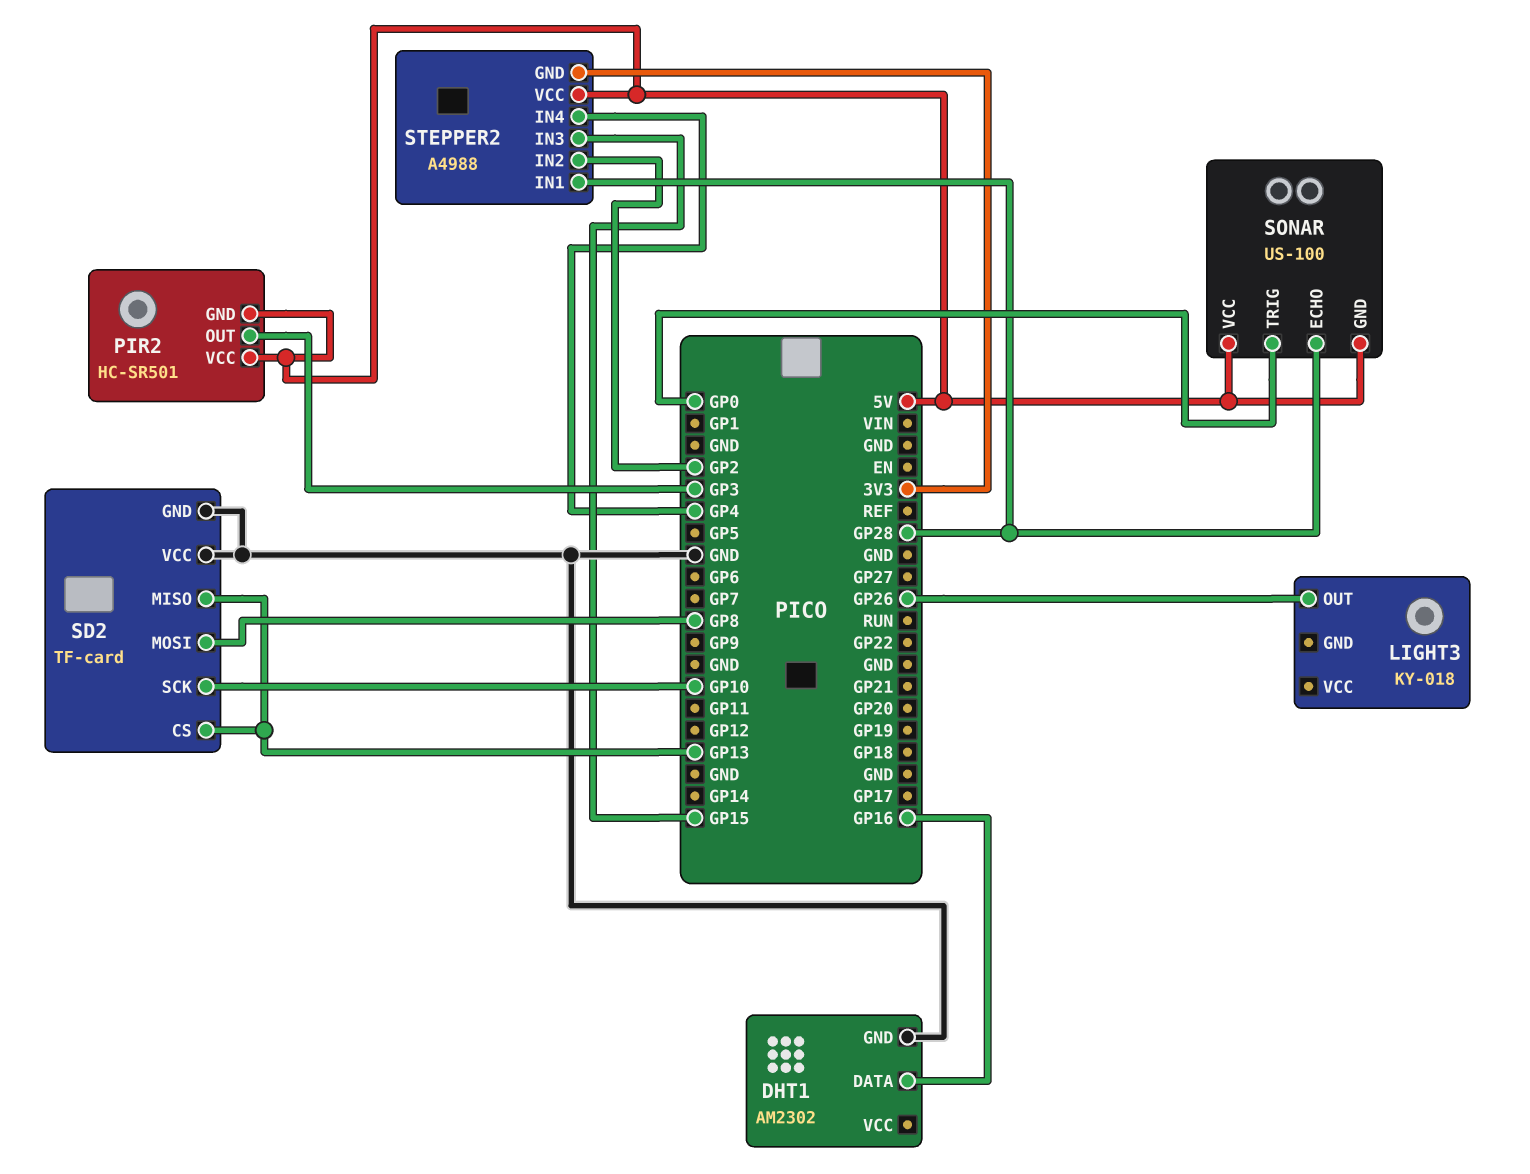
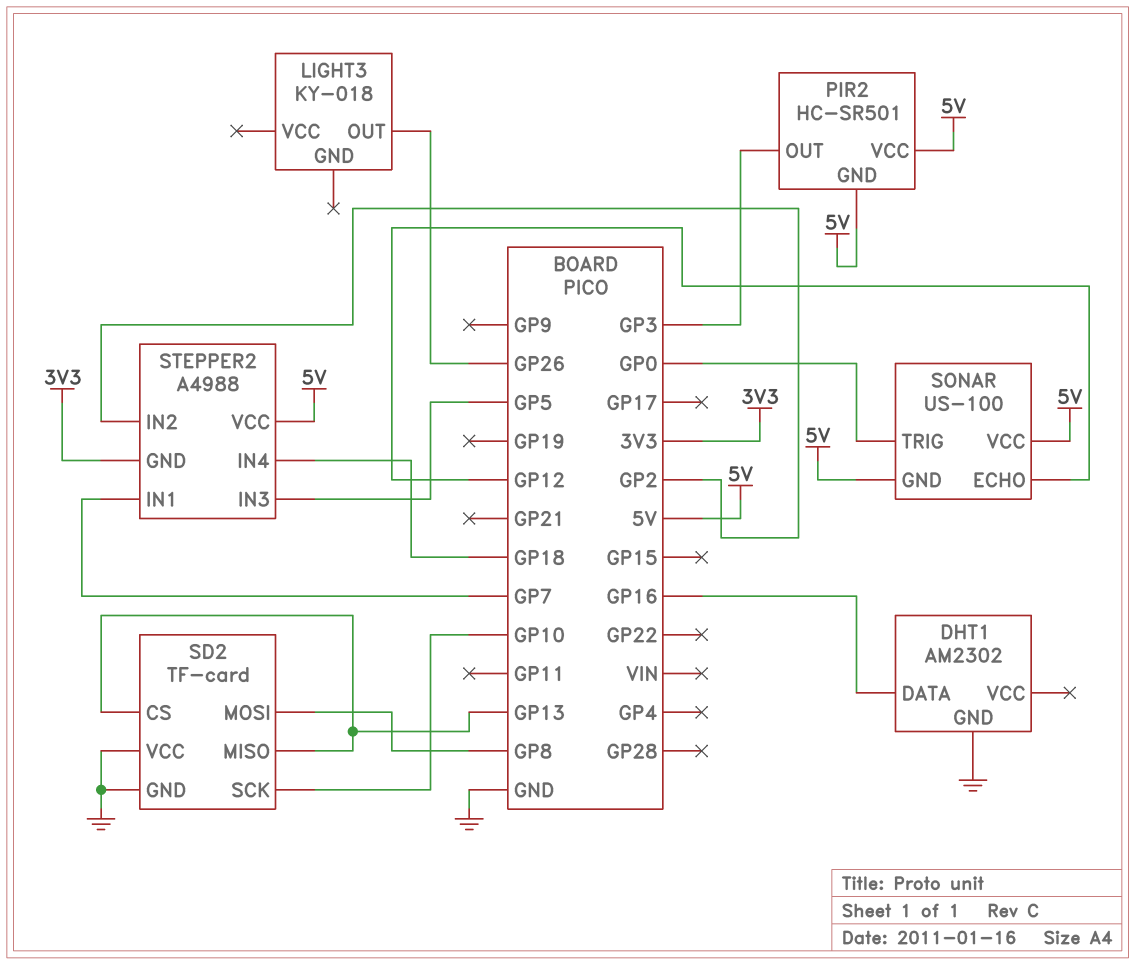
SONAR pin ECHO: GP28 -> GP12
STEPPER2 pin IN1: GP28 -> GP7
STEPPER2 pin IN3: GP15 -> GP5
STEPPER2 pin IN4: GP4 -> GP18

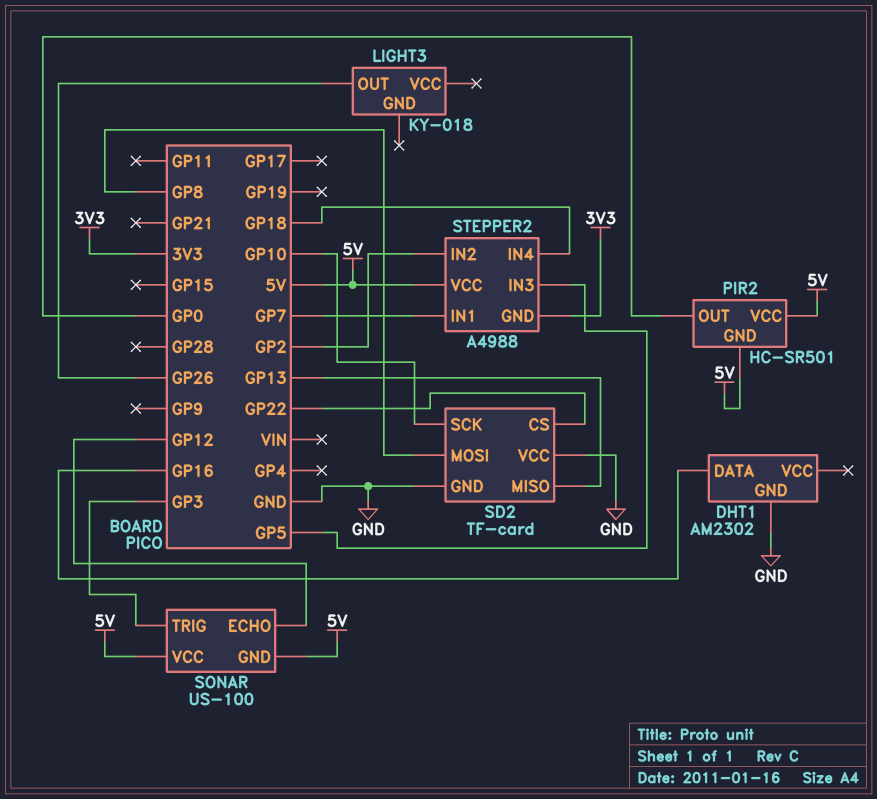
PIR2 pin OUT: GP3 -> GP0
SD2 pin CS: GP13 -> GP22
SONAR pin TRIG: GP0 -> GP3

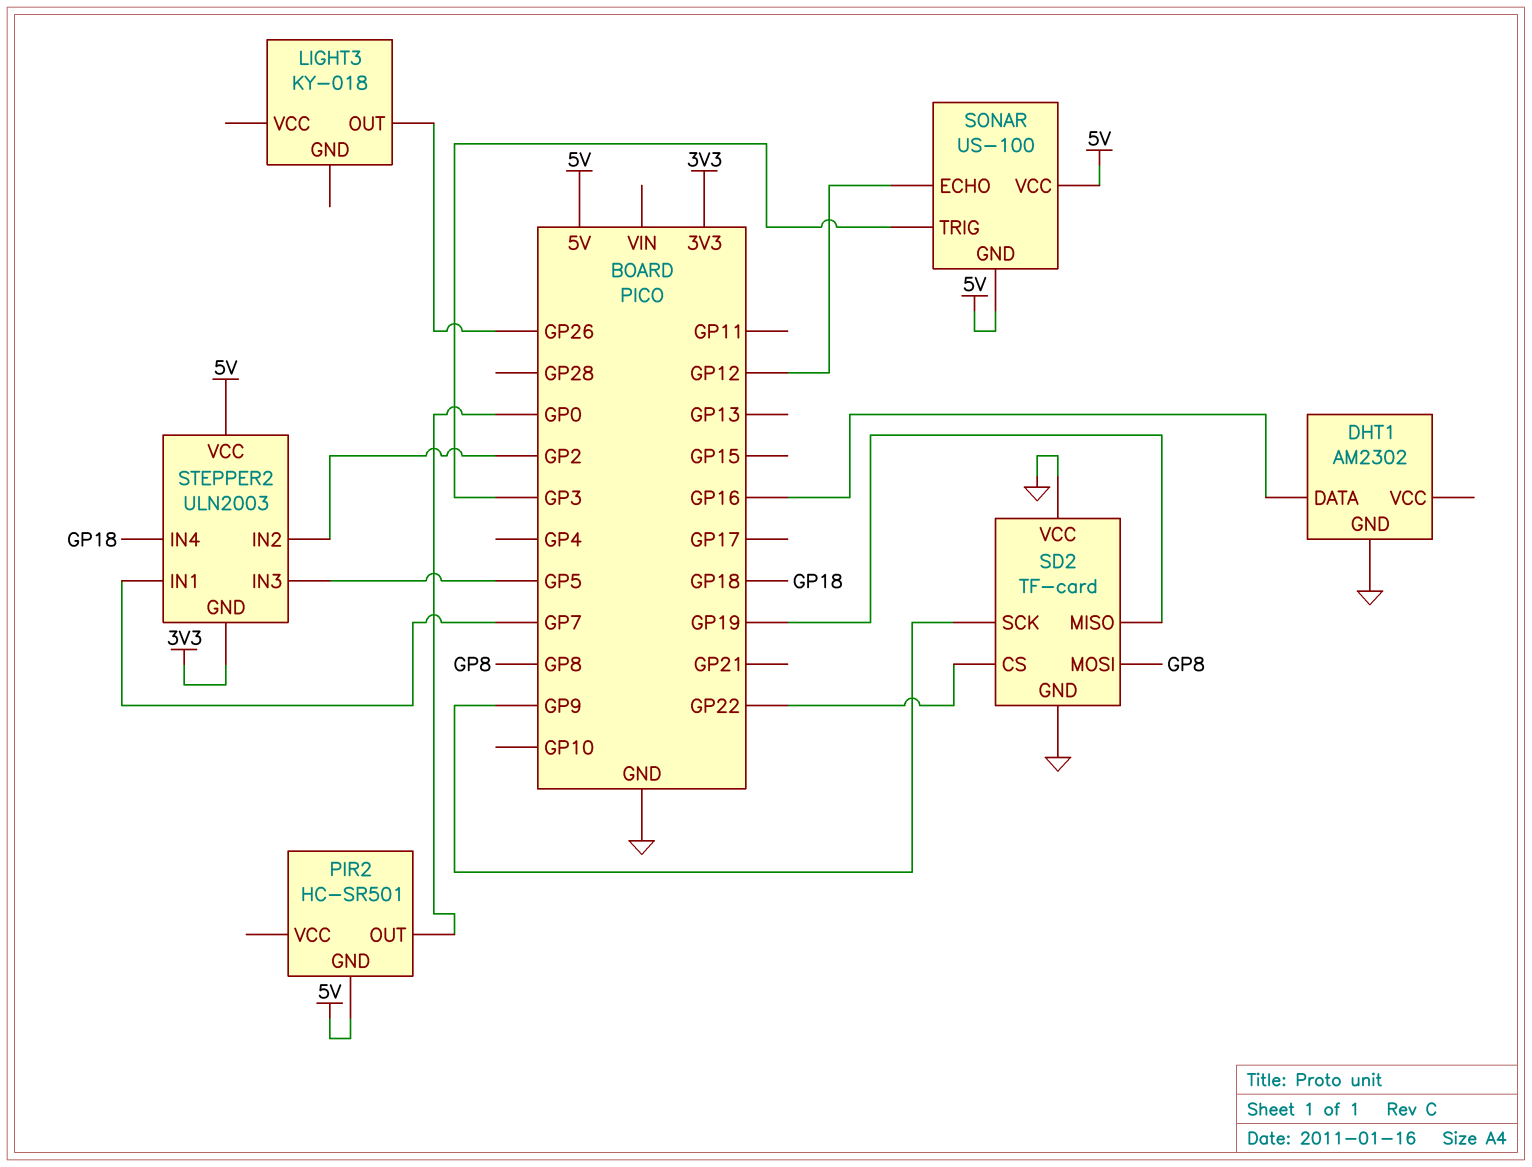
PIR2 pin VCC: 5V -> none
SD2 pin MISO: GP13 -> GP19
SD2 pin SCK: GP10 -> GP9
STEPPER2: A4988 -> ULN2003

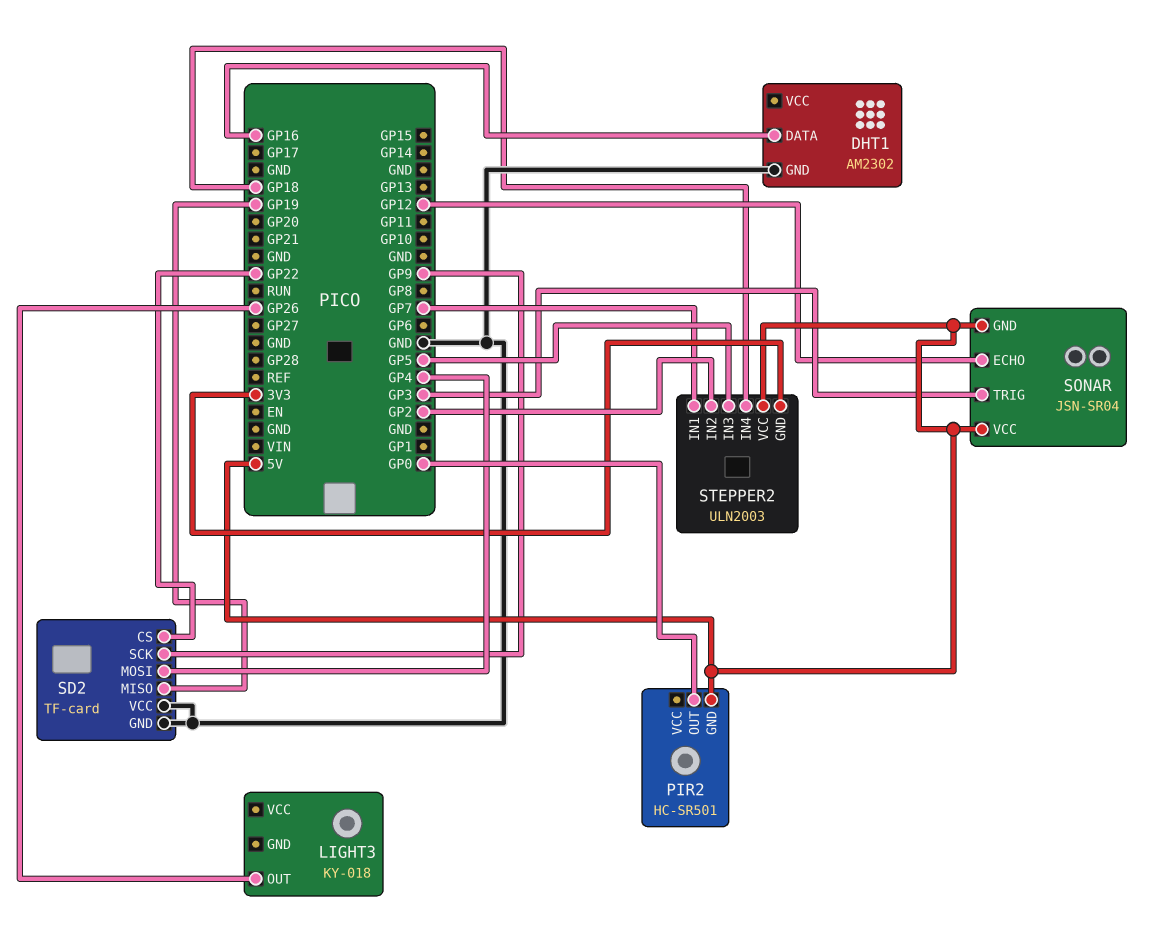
SD2 pin MOSI: GP8 -> GP4
SONAR: US-100 -> JSN-SR04

